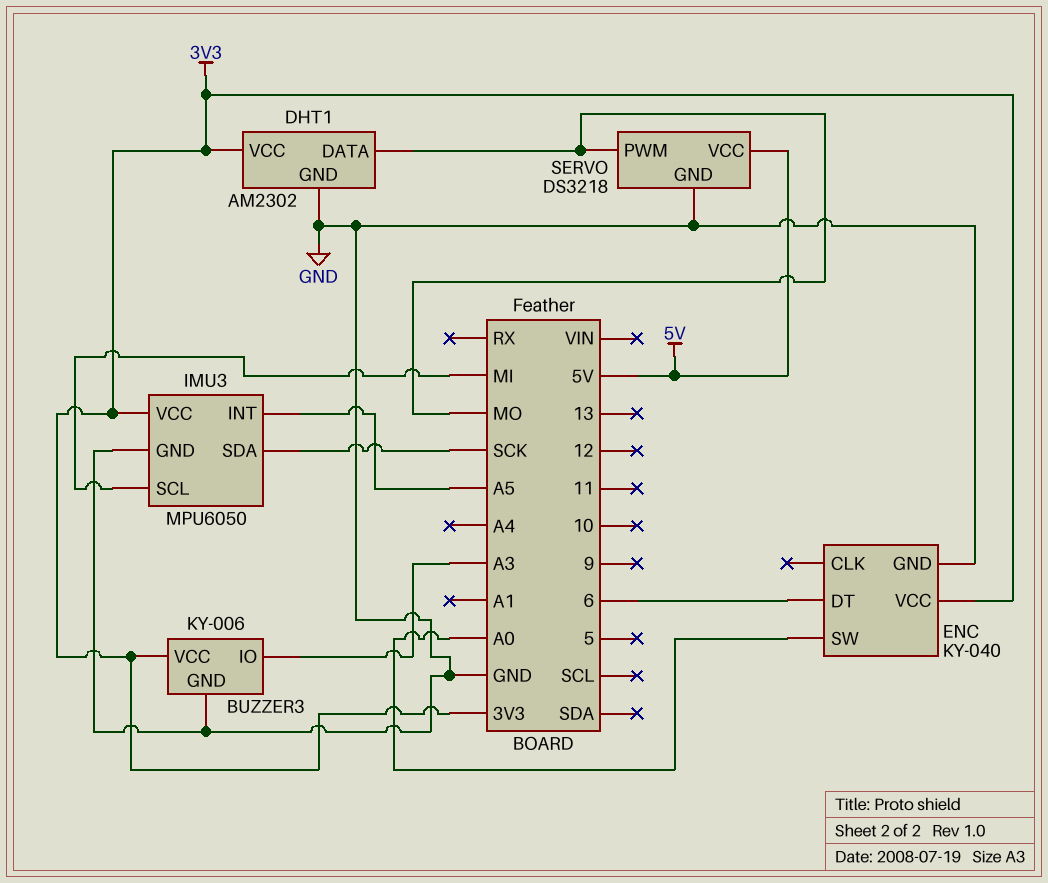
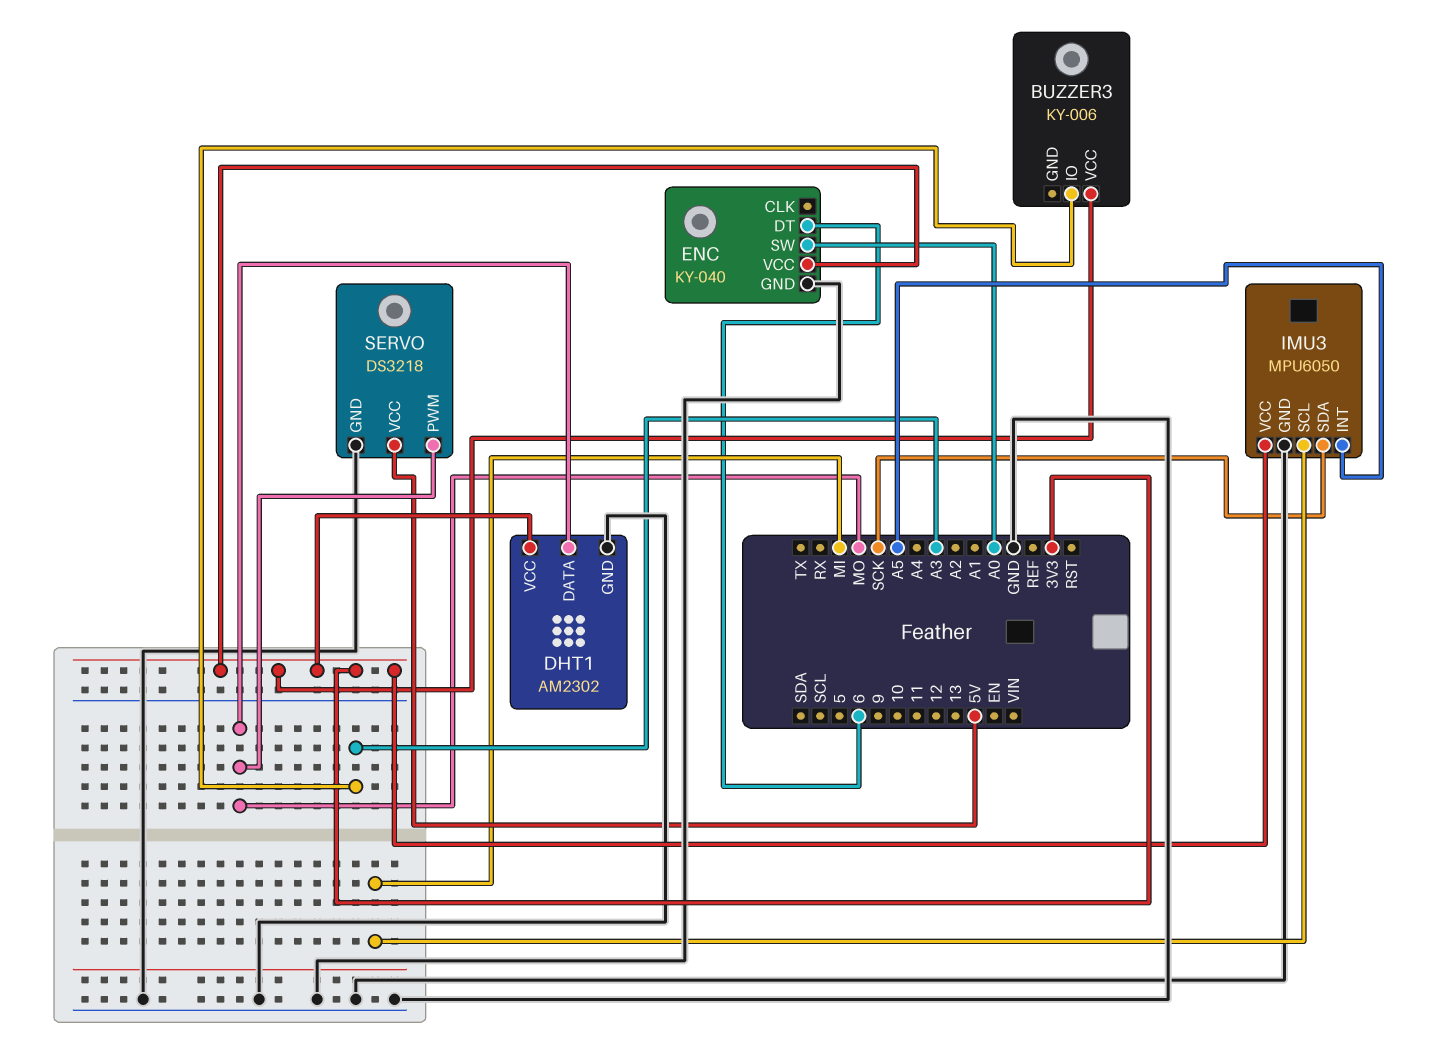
BUZZER3 pin GND: GND -> none

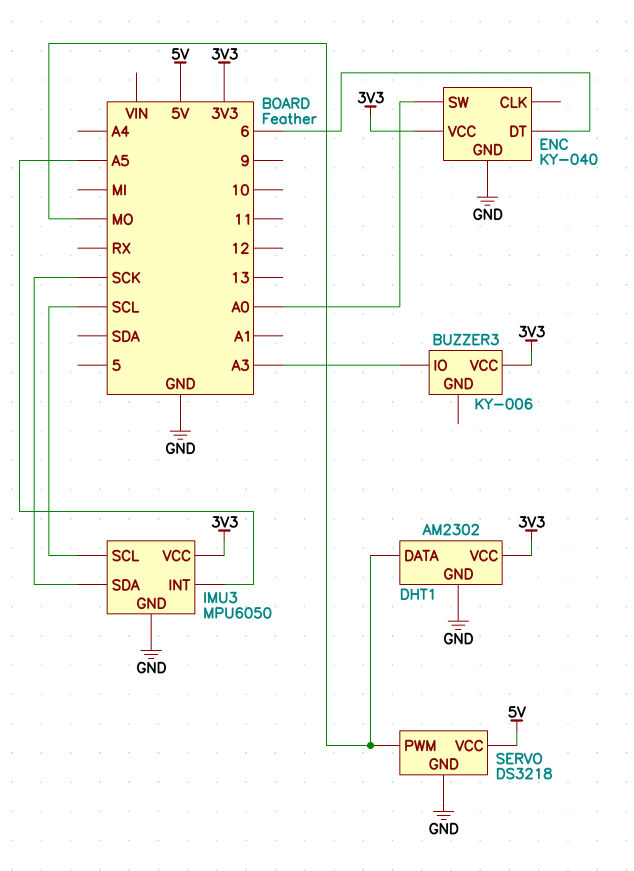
IMU3 pin SCL: MI -> SCL

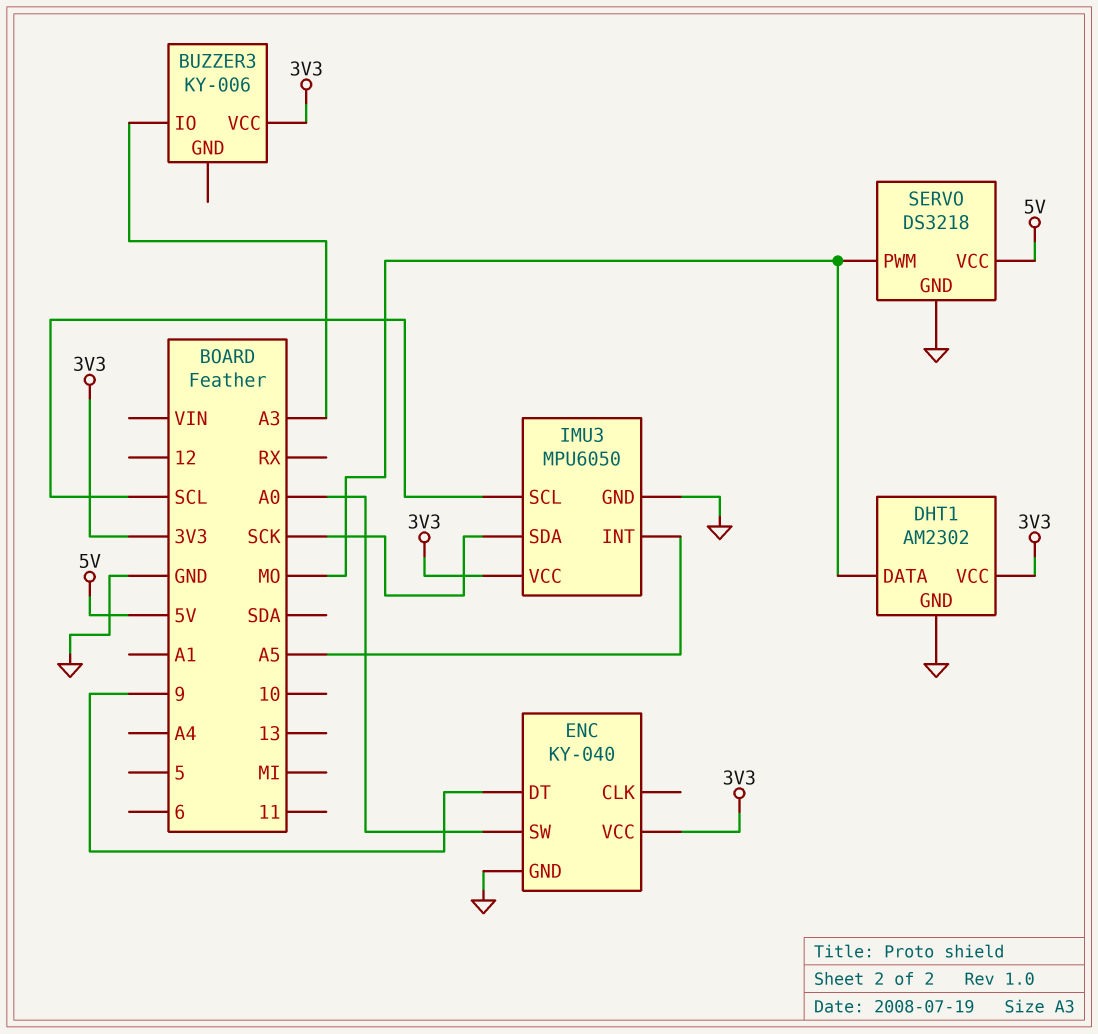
ENC pin DT: 6 -> 9

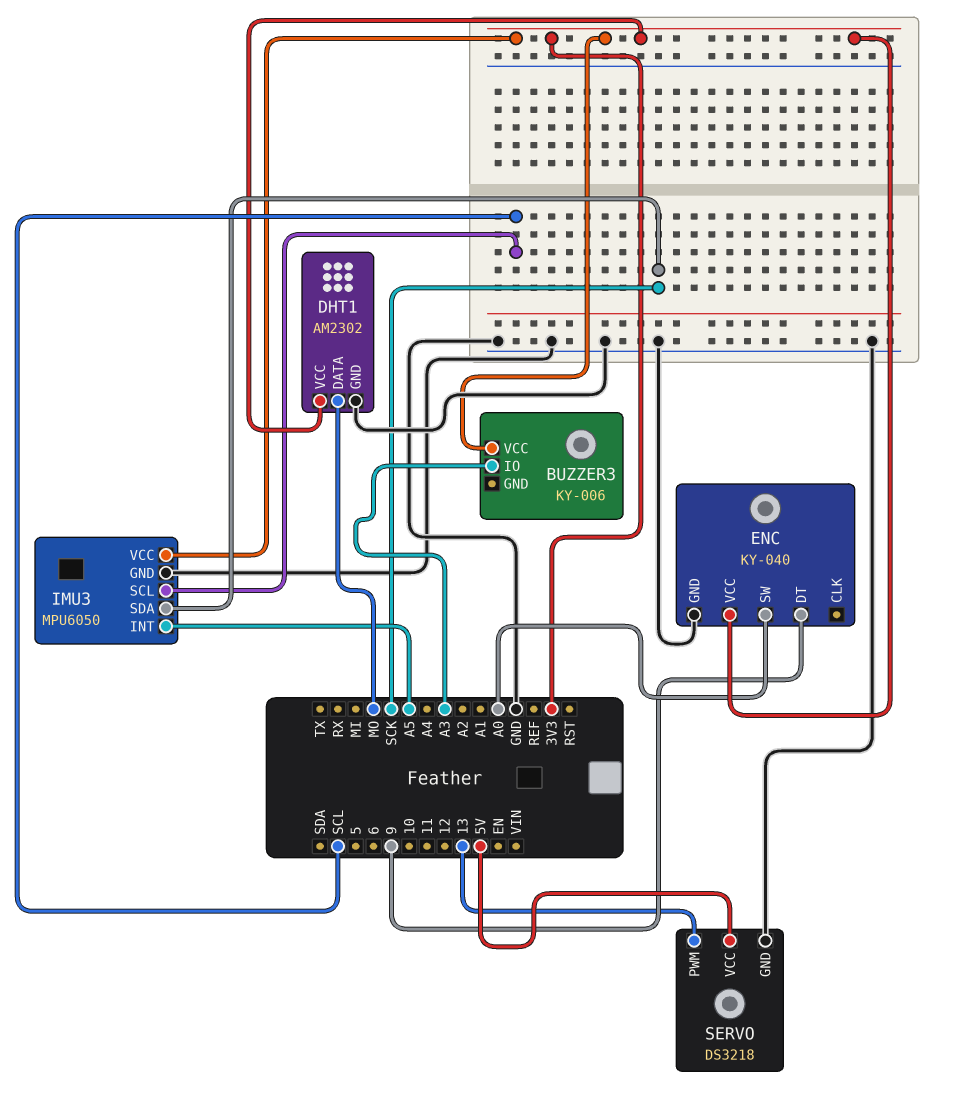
SERVO pin PWM: MO -> 13

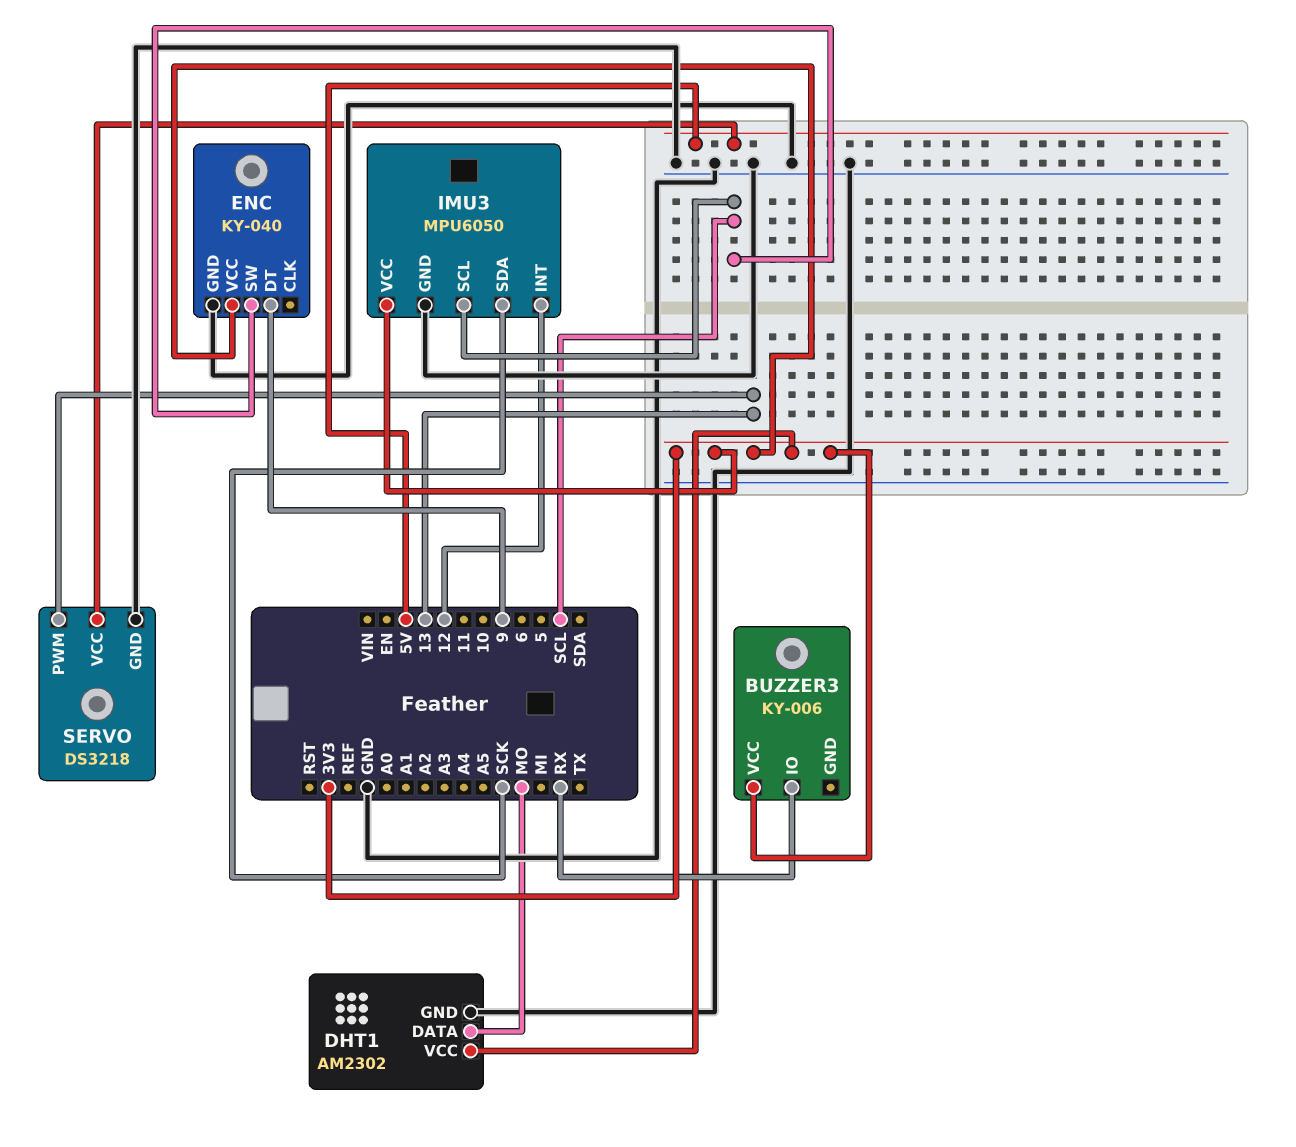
BUZZER3 pin IO: A3 -> RX
ENC pin SW: A0 -> SCL
IMU3 pin INT: A5 -> 12

